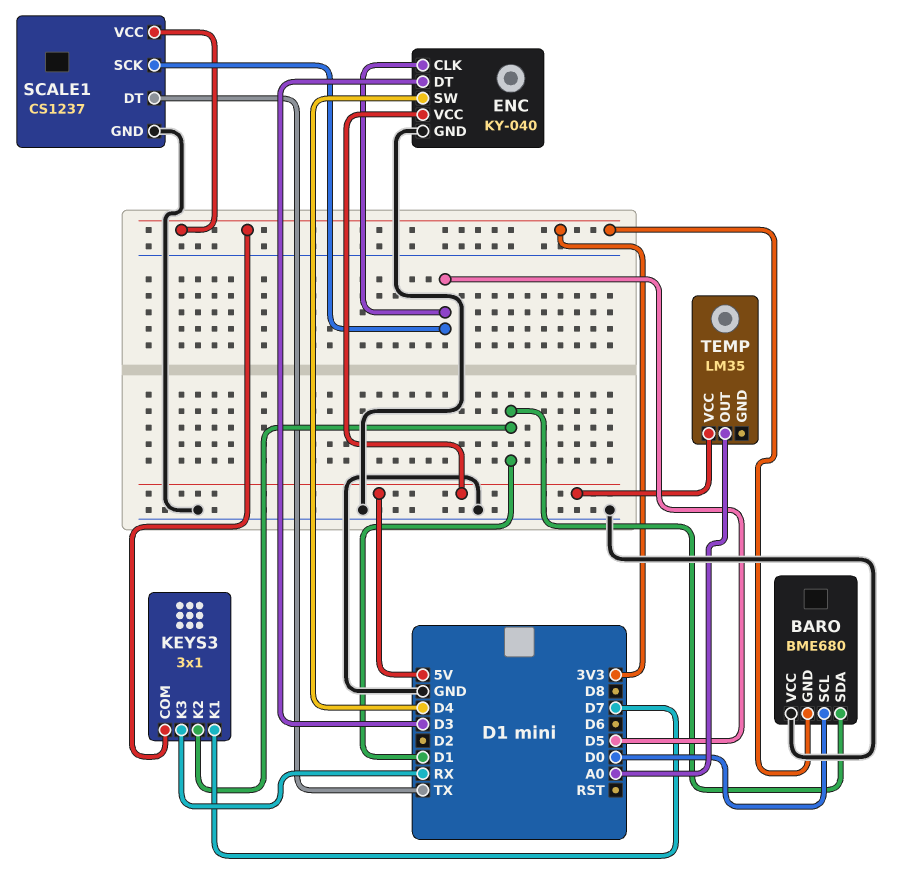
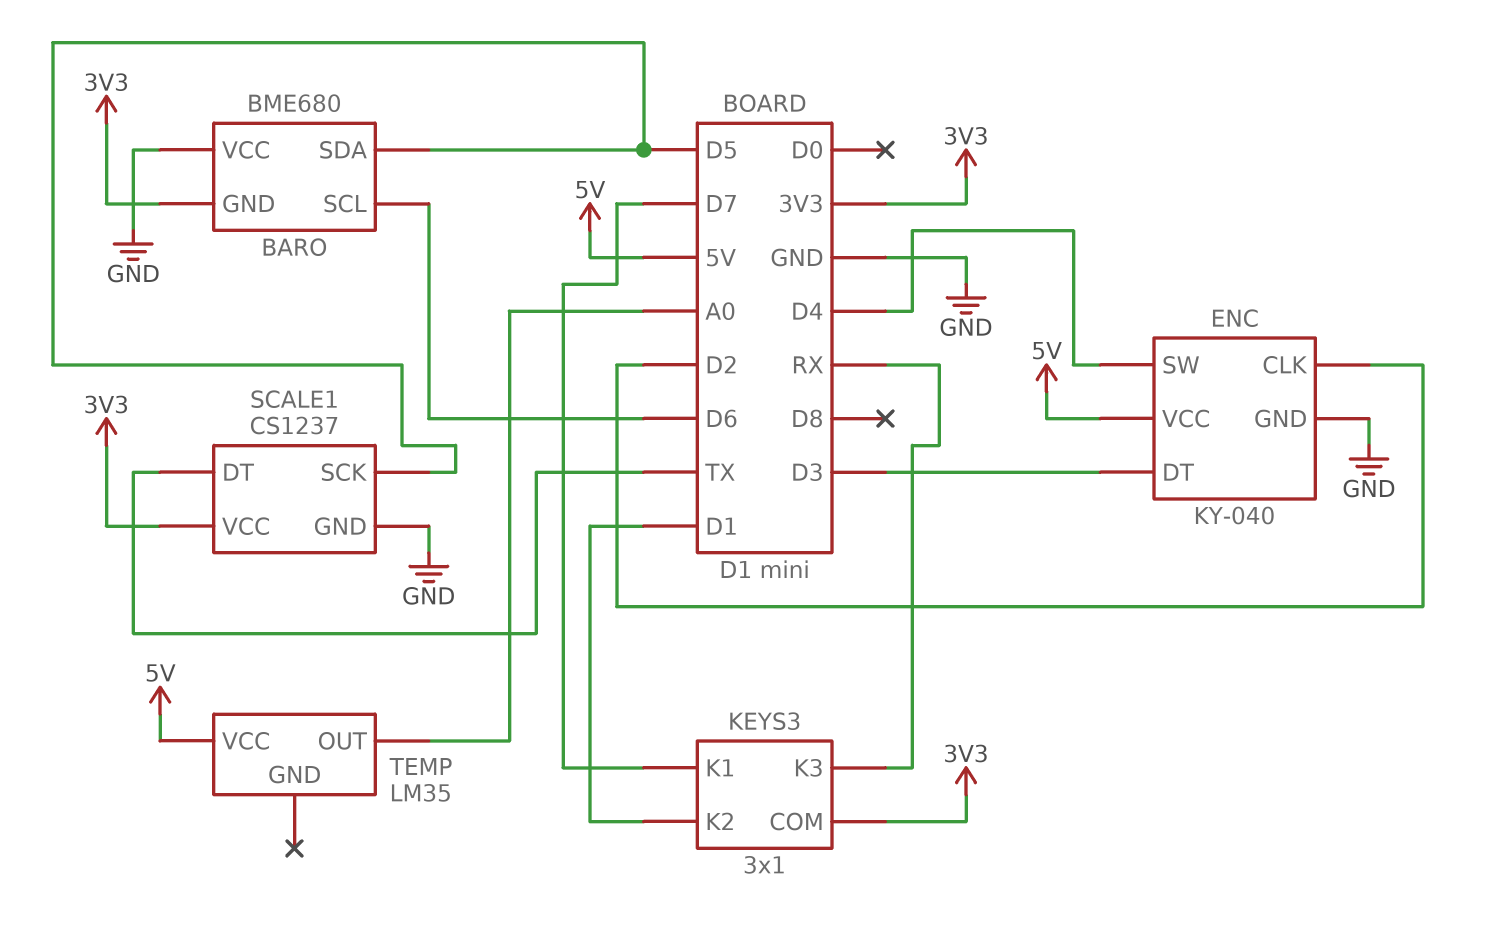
BARO pin SCL: D0 -> D6
BARO pin SDA: D1 -> D5
ENC pin CLK: D5 -> D2

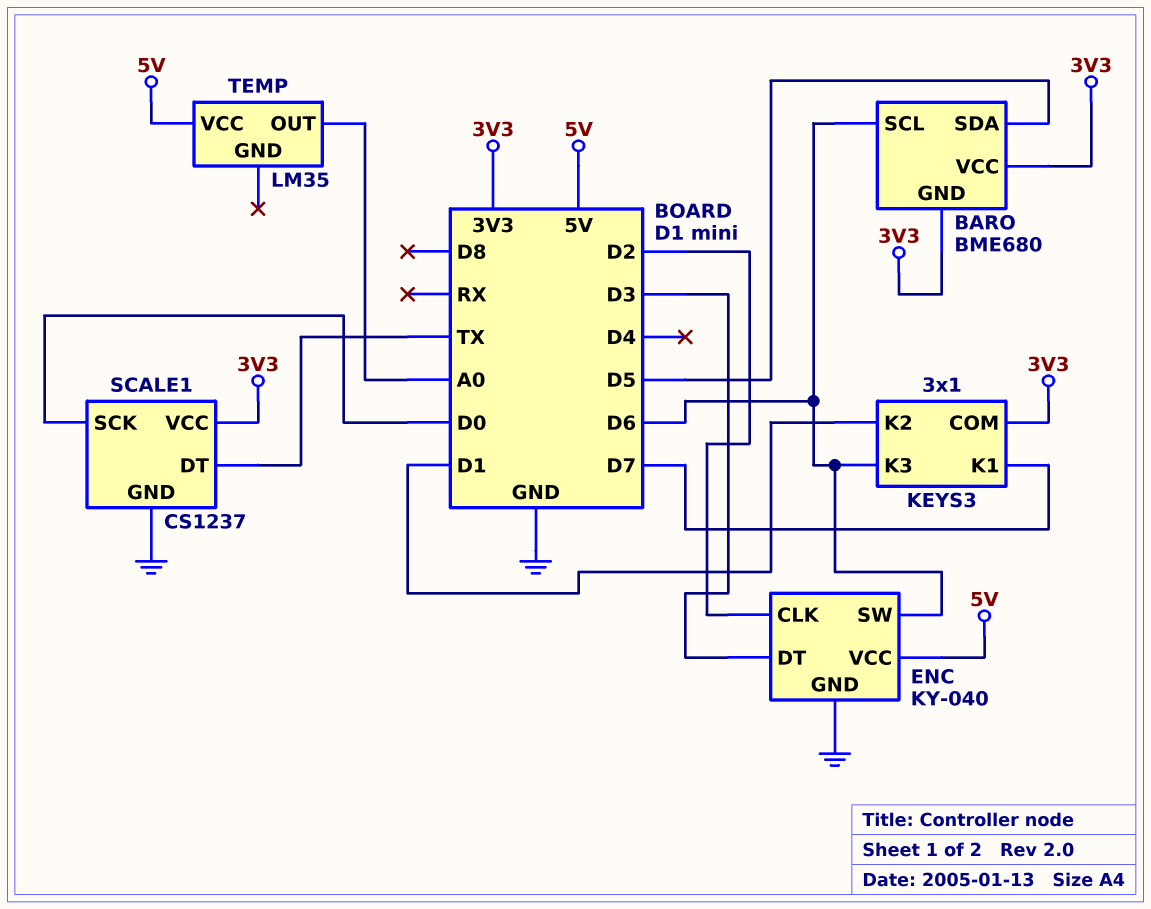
BARO pin VCC: GND -> 3V3
ENC pin SW: D4 -> D6
KEYS3 pin K3: RX -> D6
SCALE1 pin SCK: D5 -> D0

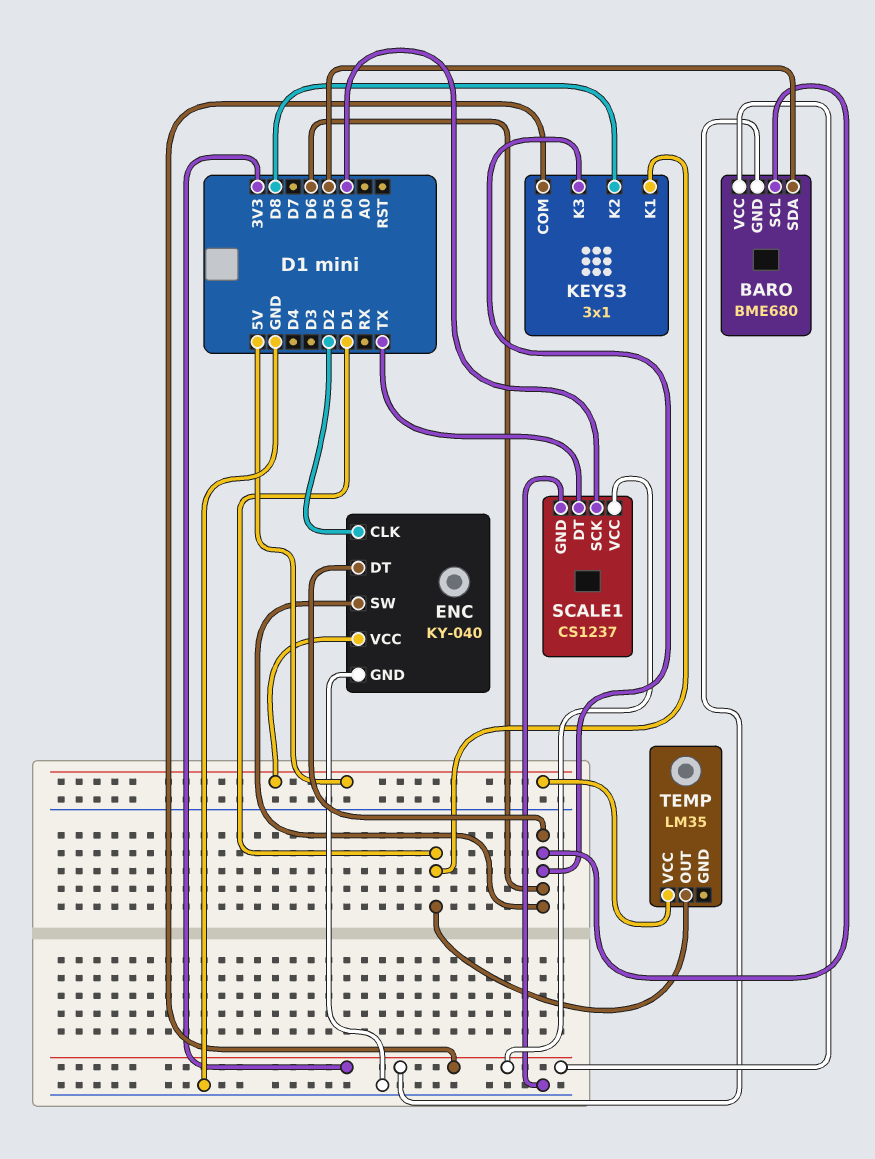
ENC pin DT: D3 -> D6
KEYS3 pin K1: D7 -> D1
KEYS3 pin K2: D1 -> D8
TEMP pin OUT: A0 -> D1

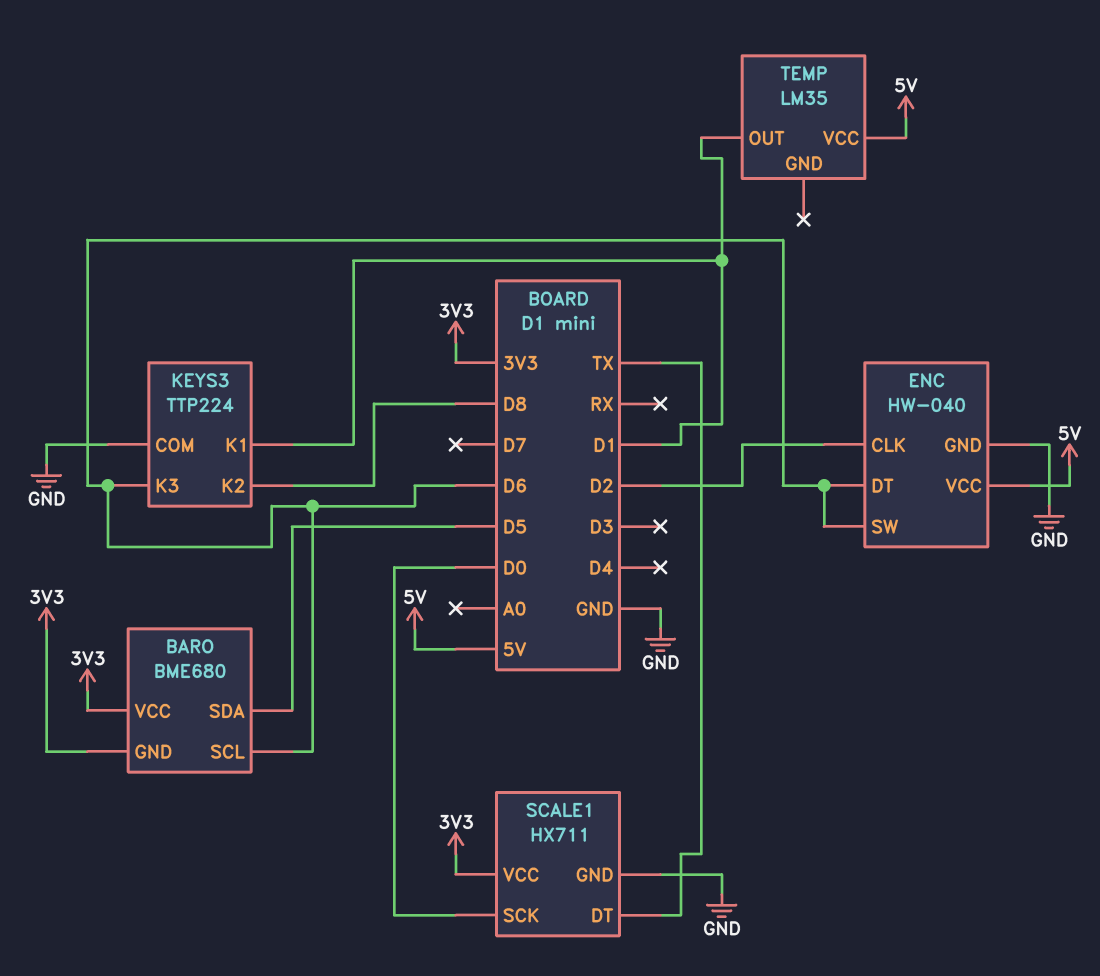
ENC: KY-040 -> HW-040
KEYS3: 3x1 -> TTP224
KEYS3 pin COM: 3V3 -> GND
SCALE1: CS1237 -> HX711

